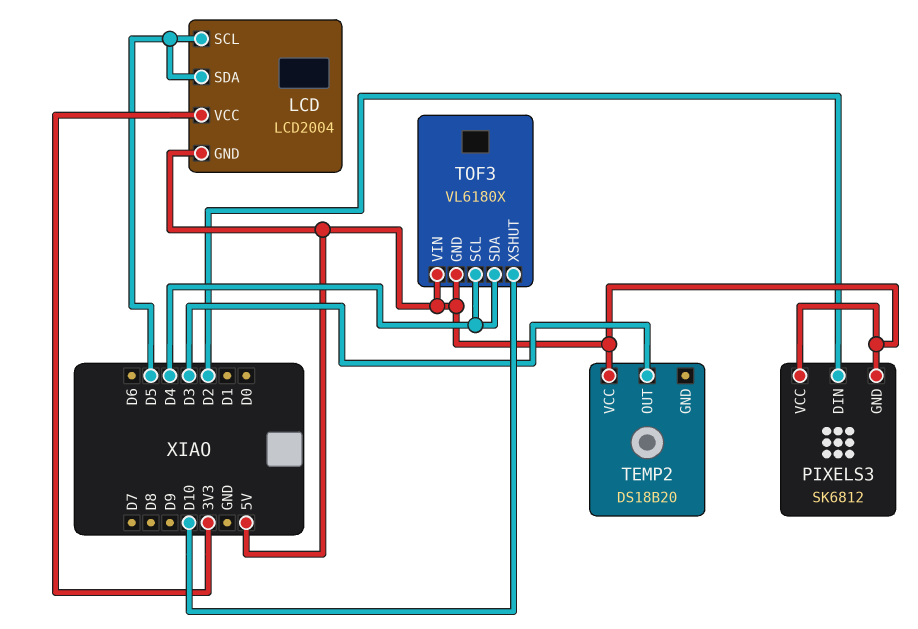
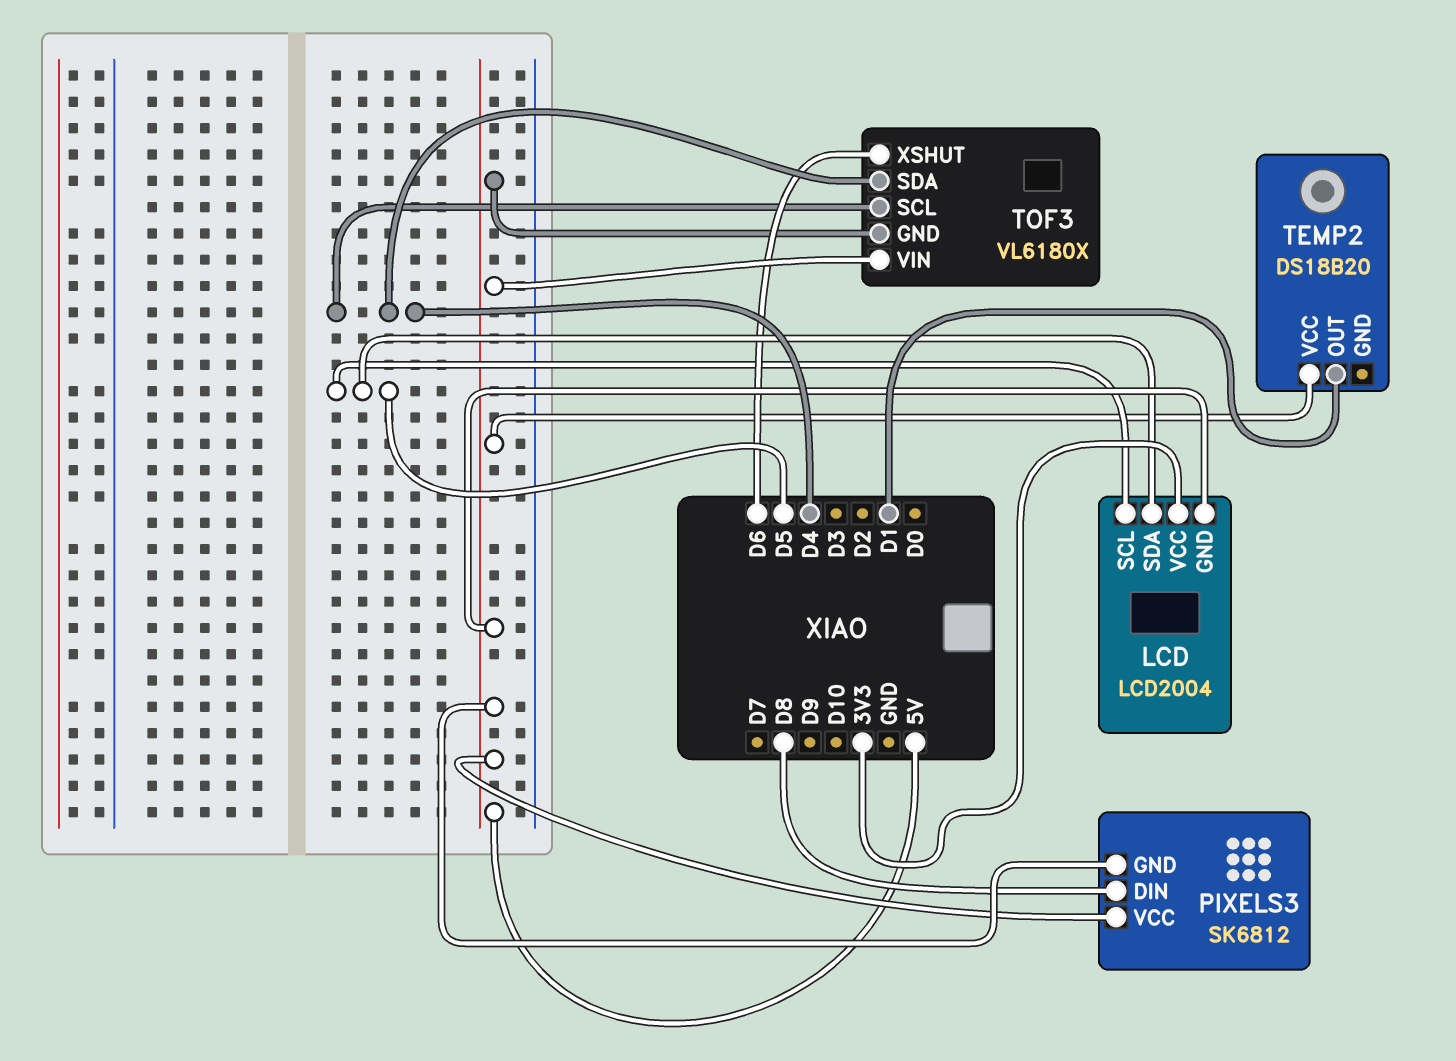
PIXELS3 pin DIN: D2 -> D8
TEMP2 pin OUT: D3 -> D1
TOF3 pin XSHUT: D10 -> D6

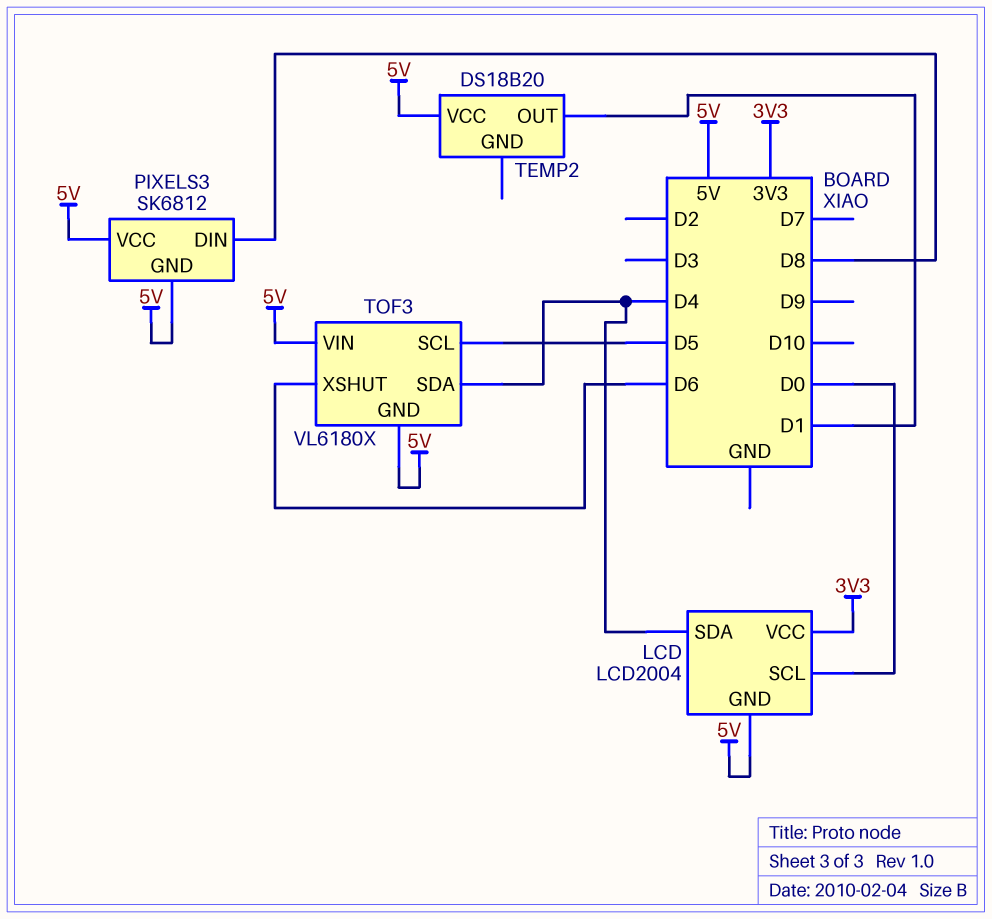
LCD pin SCL: D5 -> D0
LCD pin SDA: D5 -> D4
TOF3 pin SCL: D4 -> D5

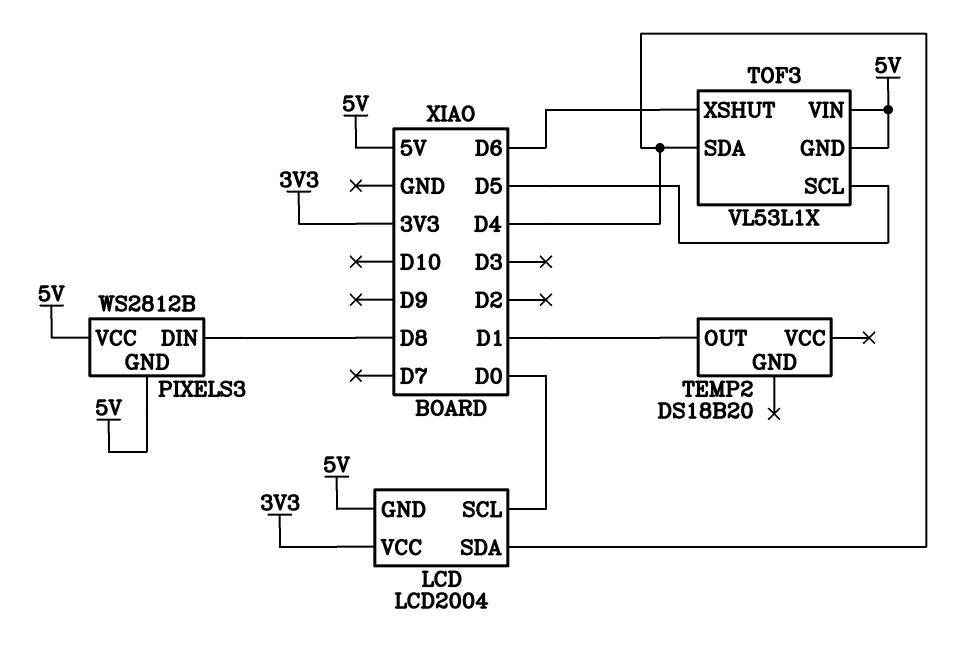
PIXELS3: SK6812 -> WS2812B
TEMP2 pin VCC: 5V -> none
TOF3: VL6180X -> VL53L1X

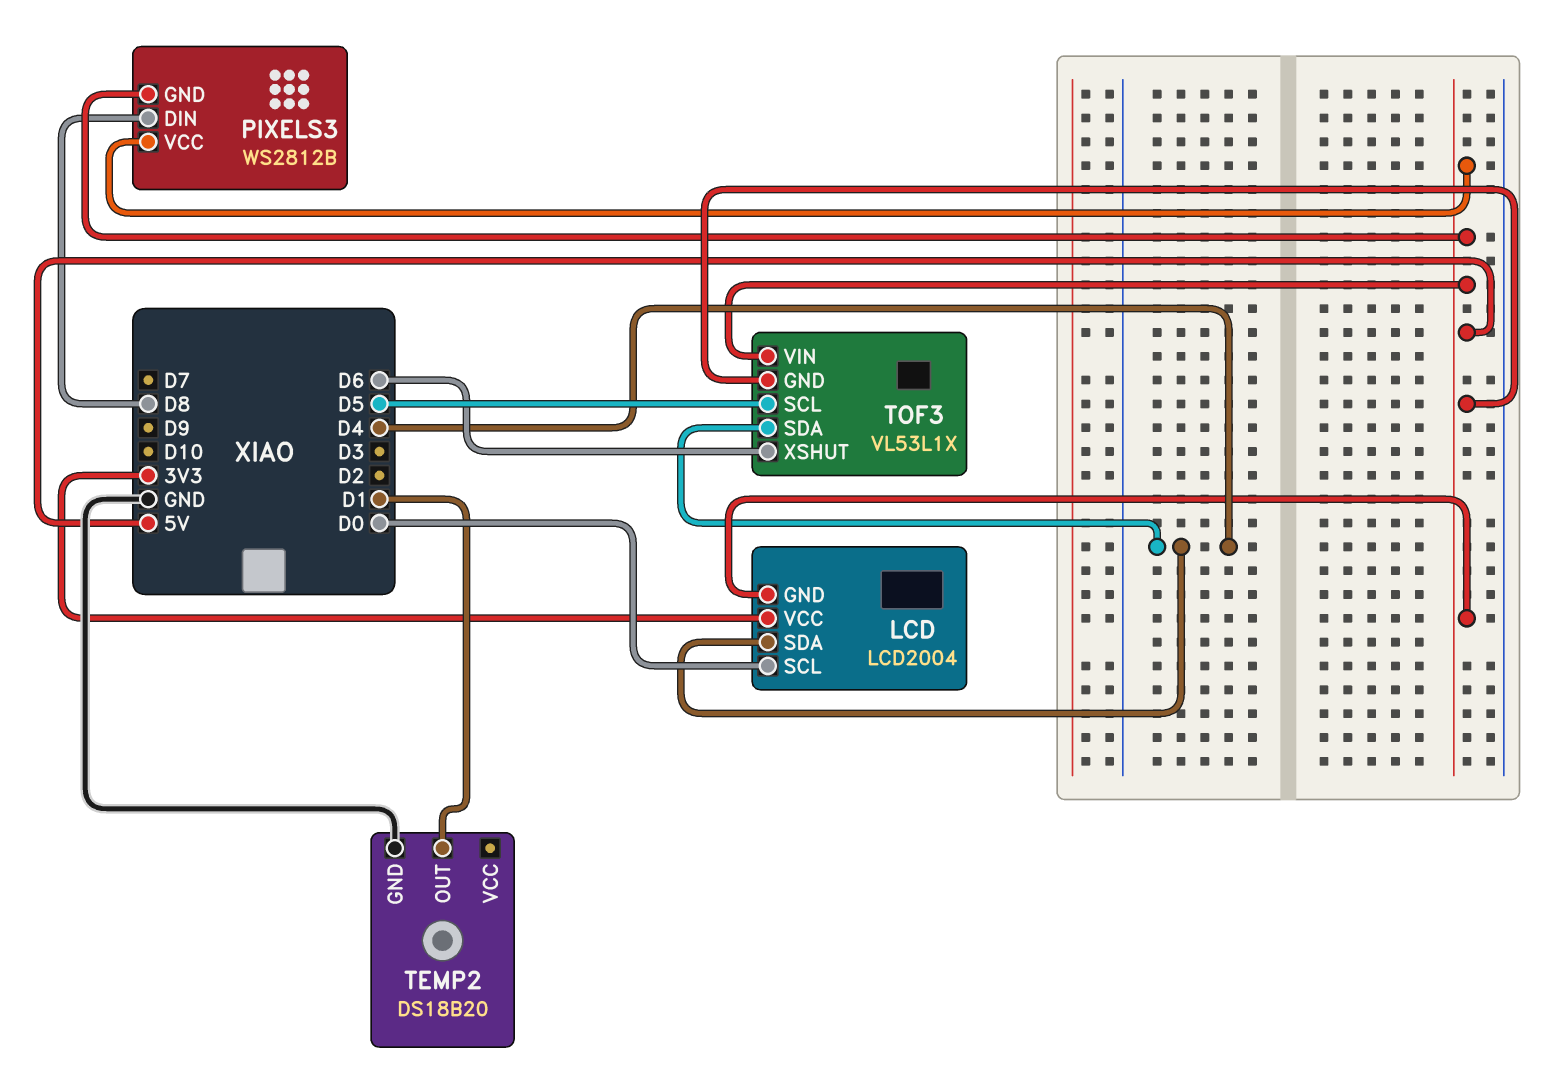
TEMP2 pin GND: none -> GND

